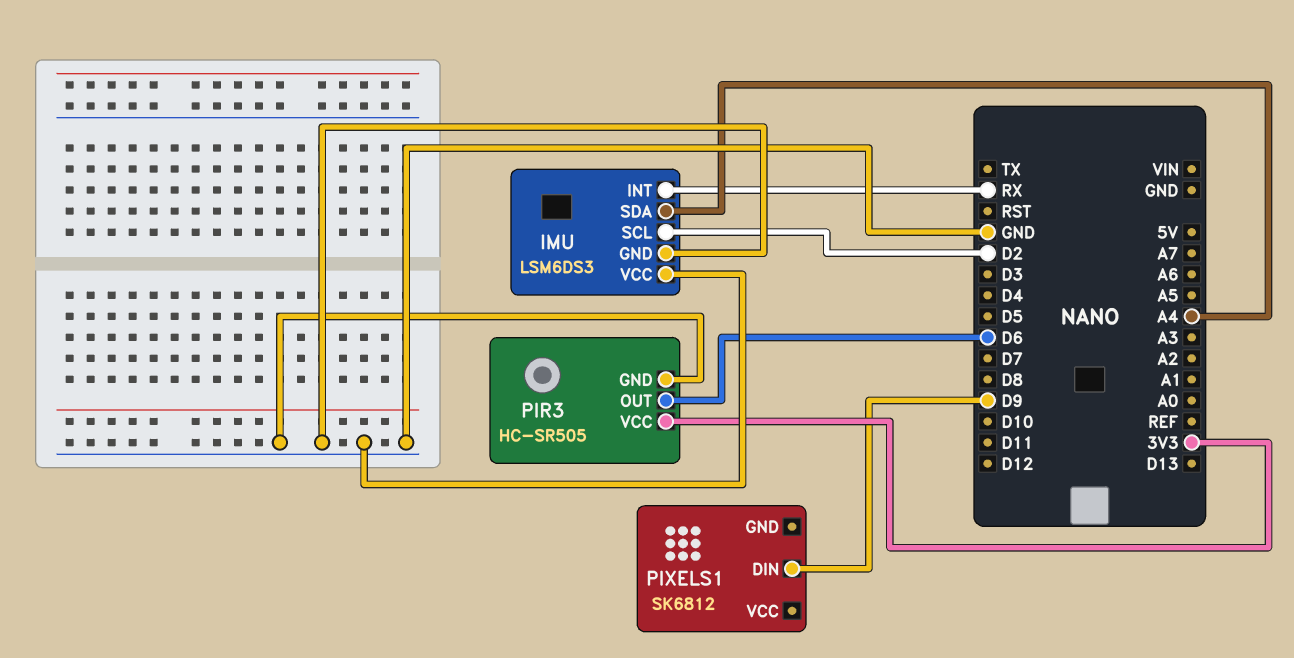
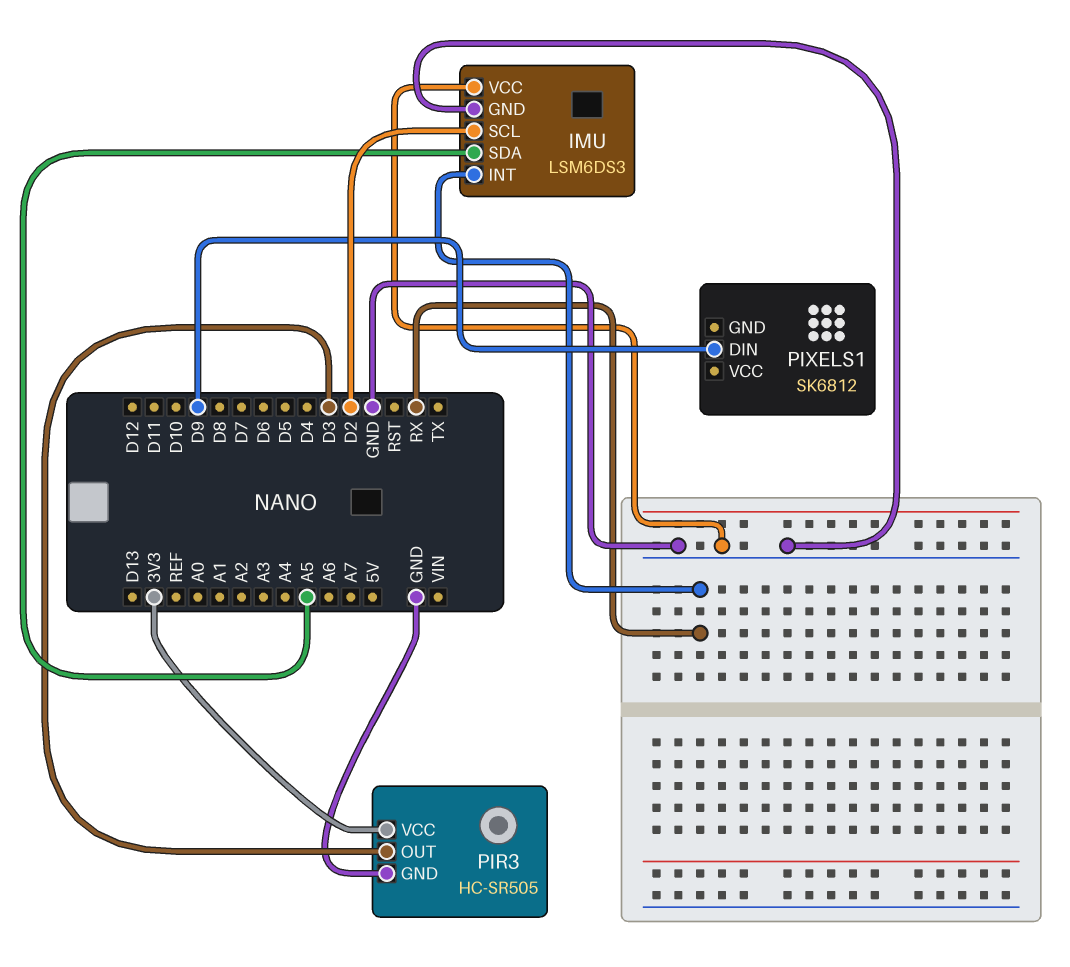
IMU pin SDA: A4 -> A5
PIR3 pin OUT: D6 -> D3

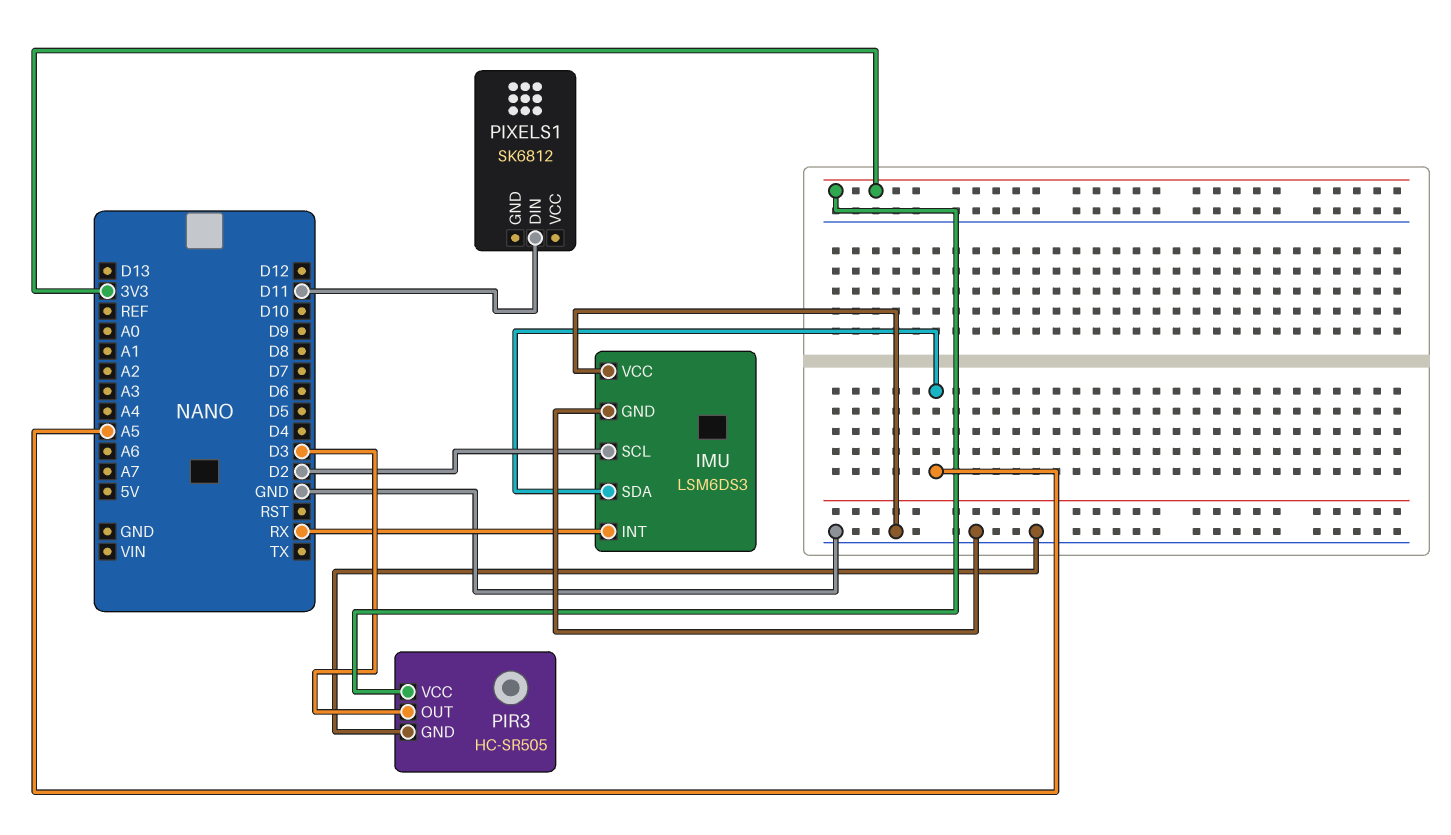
PIXELS1 pin DIN: D9 -> D11

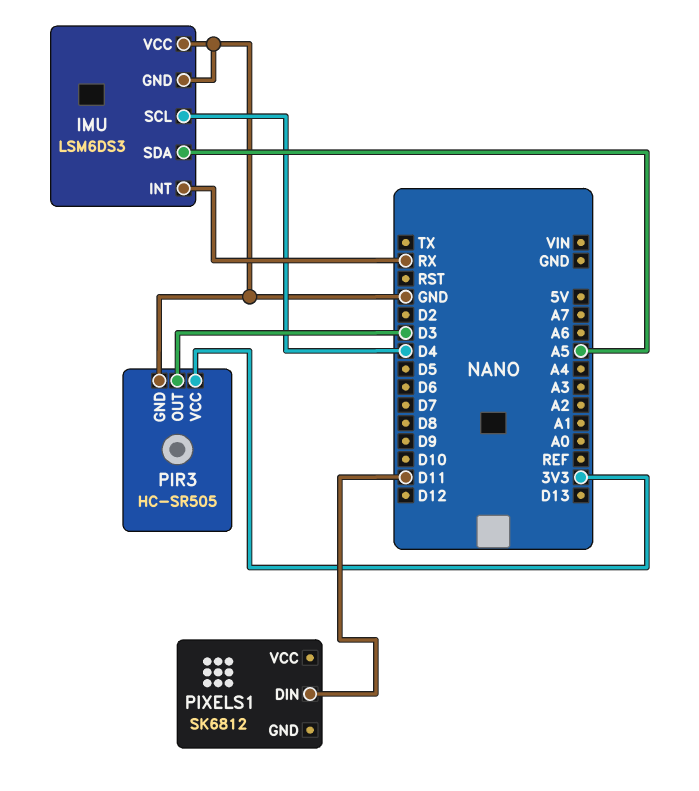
IMU pin SCL: D2 -> D4

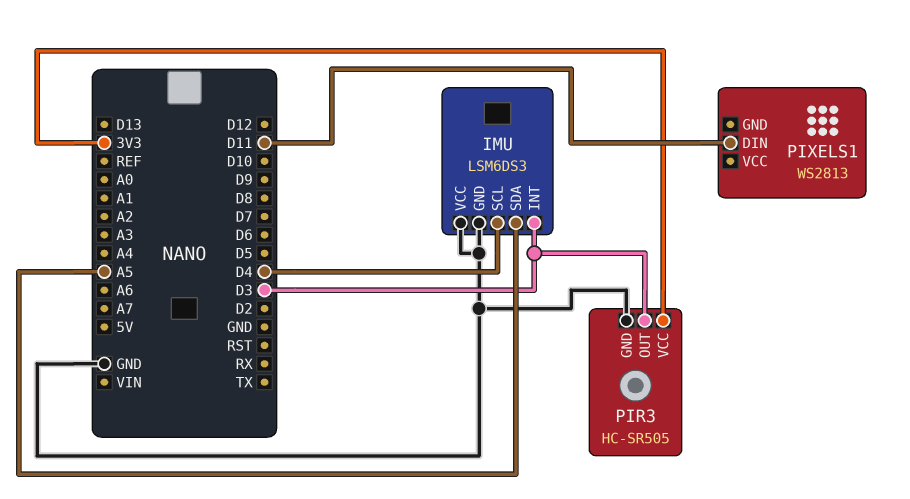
IMU pin INT: RX -> D3
PIXELS1: SK6812 -> WS2813

